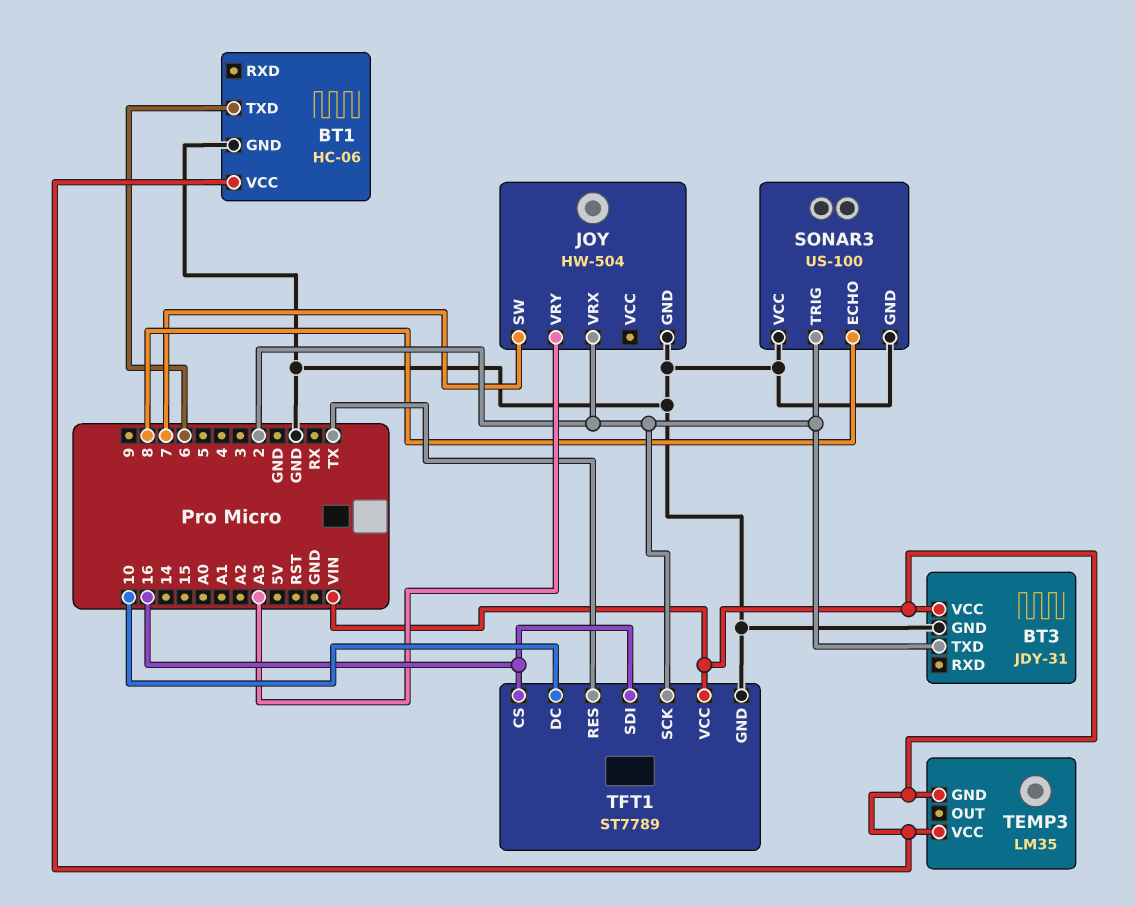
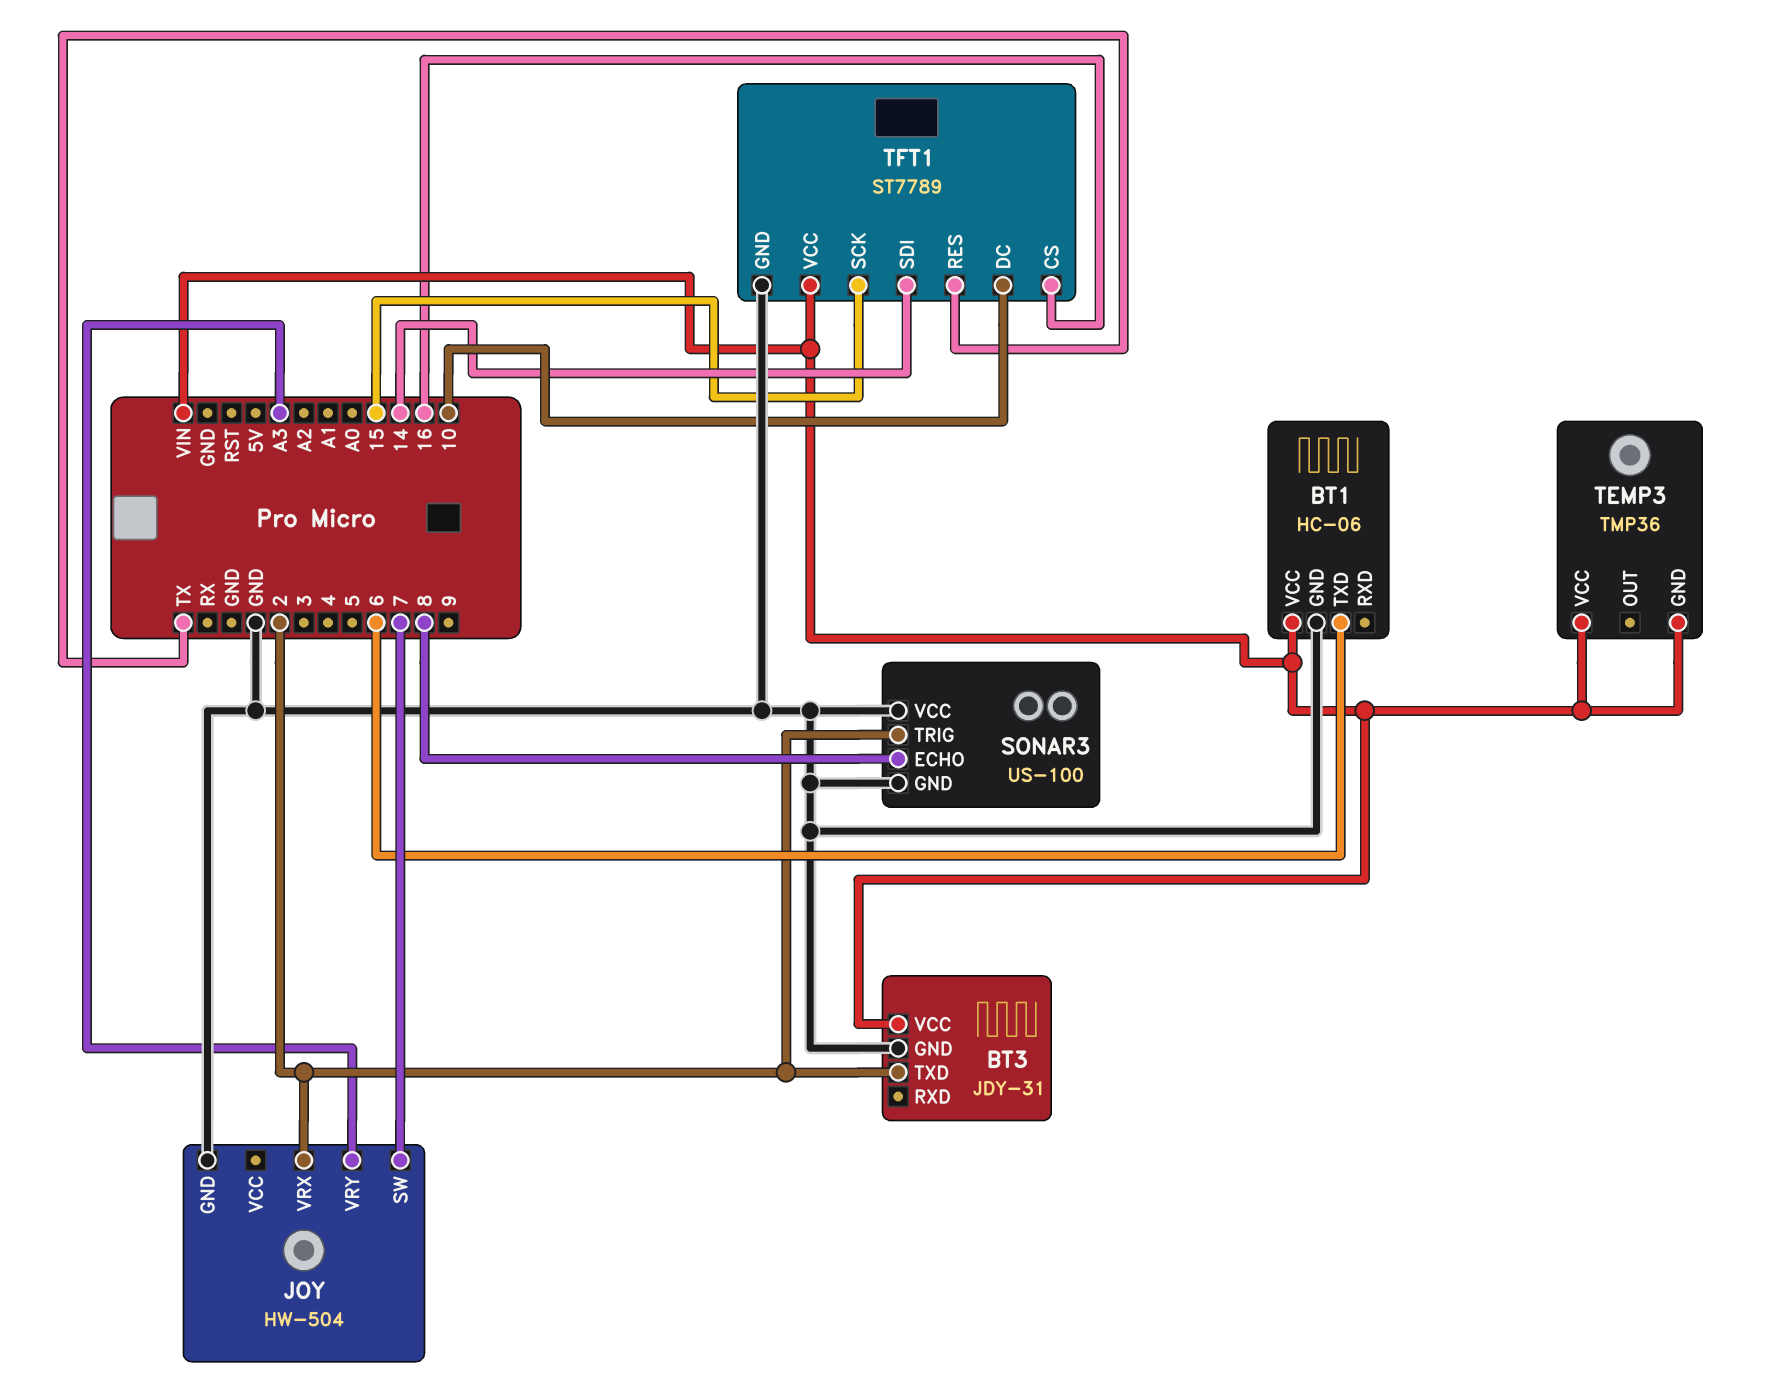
TEMP3: LM35 -> TMP36
TFT1 pin SCK: 2 -> 15
TFT1 pin SDI: 16 -> 14

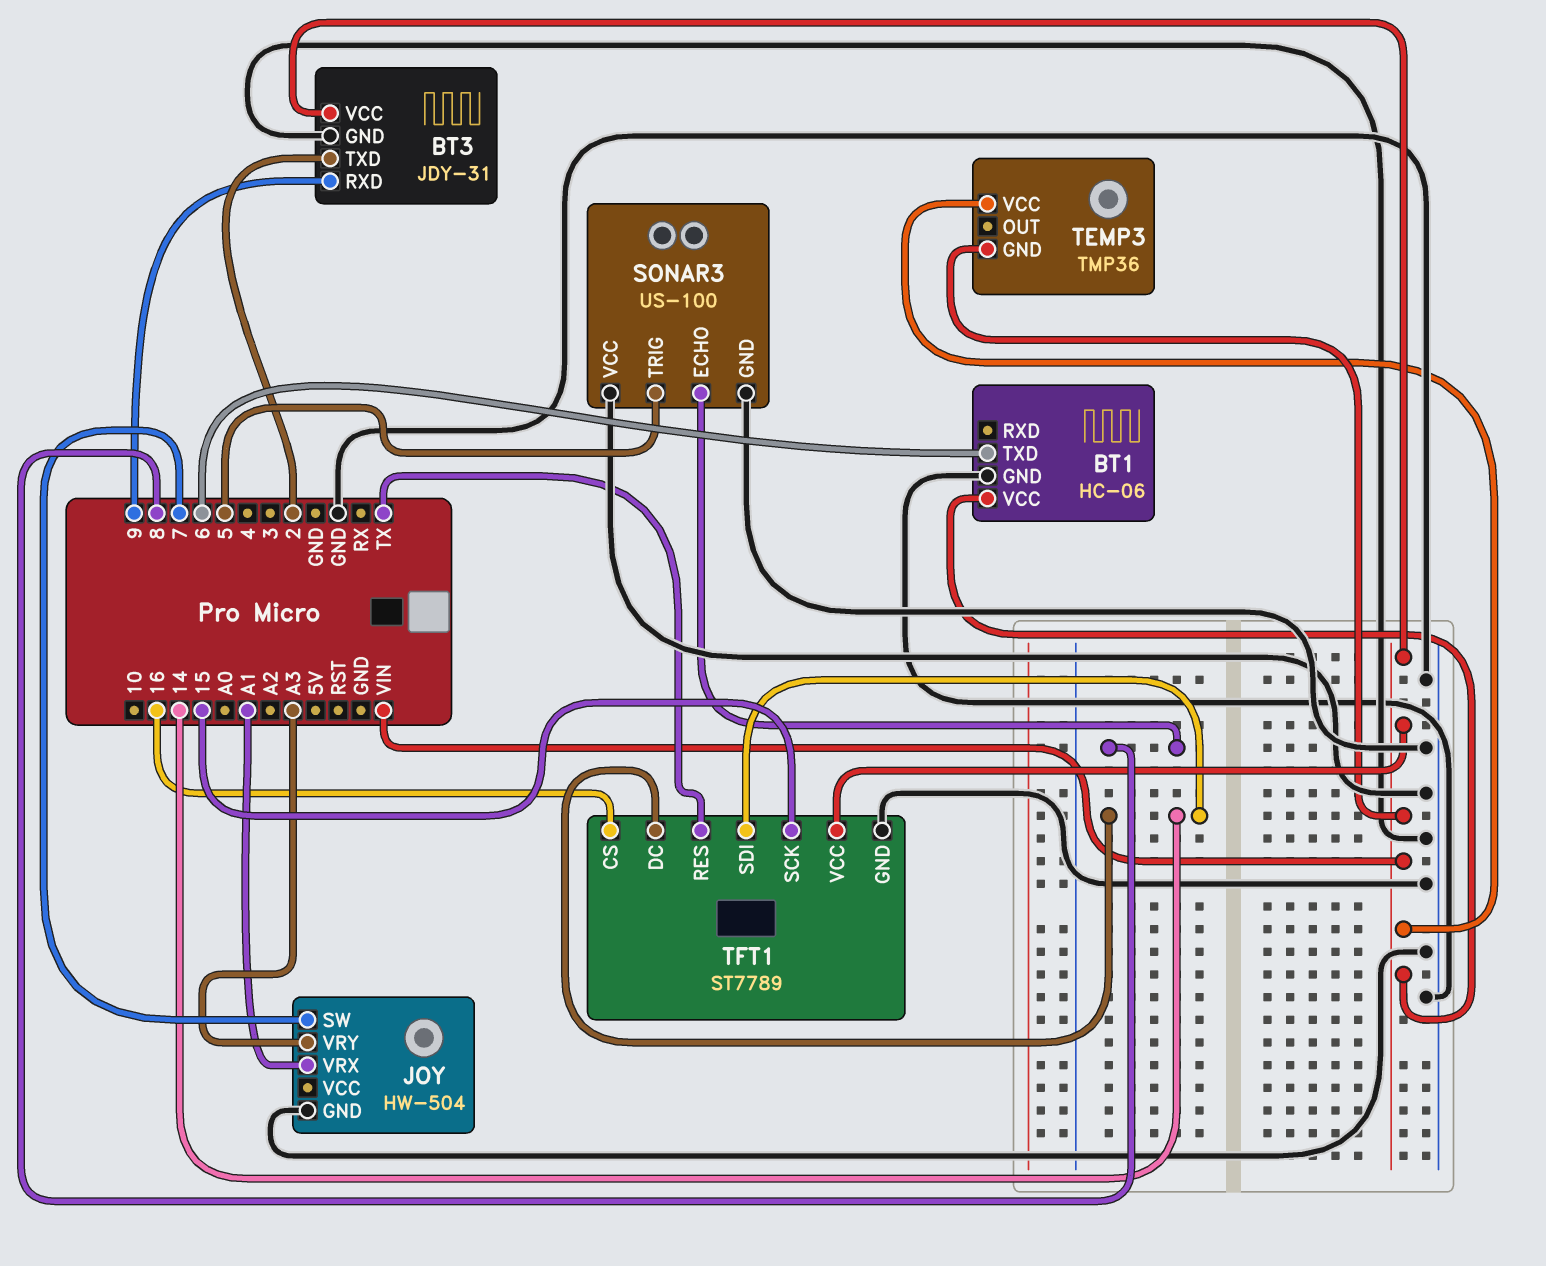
BT3 pin RXD: none -> 9
JOY pin VRX: 2 -> A1
SONAR3 pin TRIG: 2 -> 5
TFT1 pin DC: 10 -> 14

